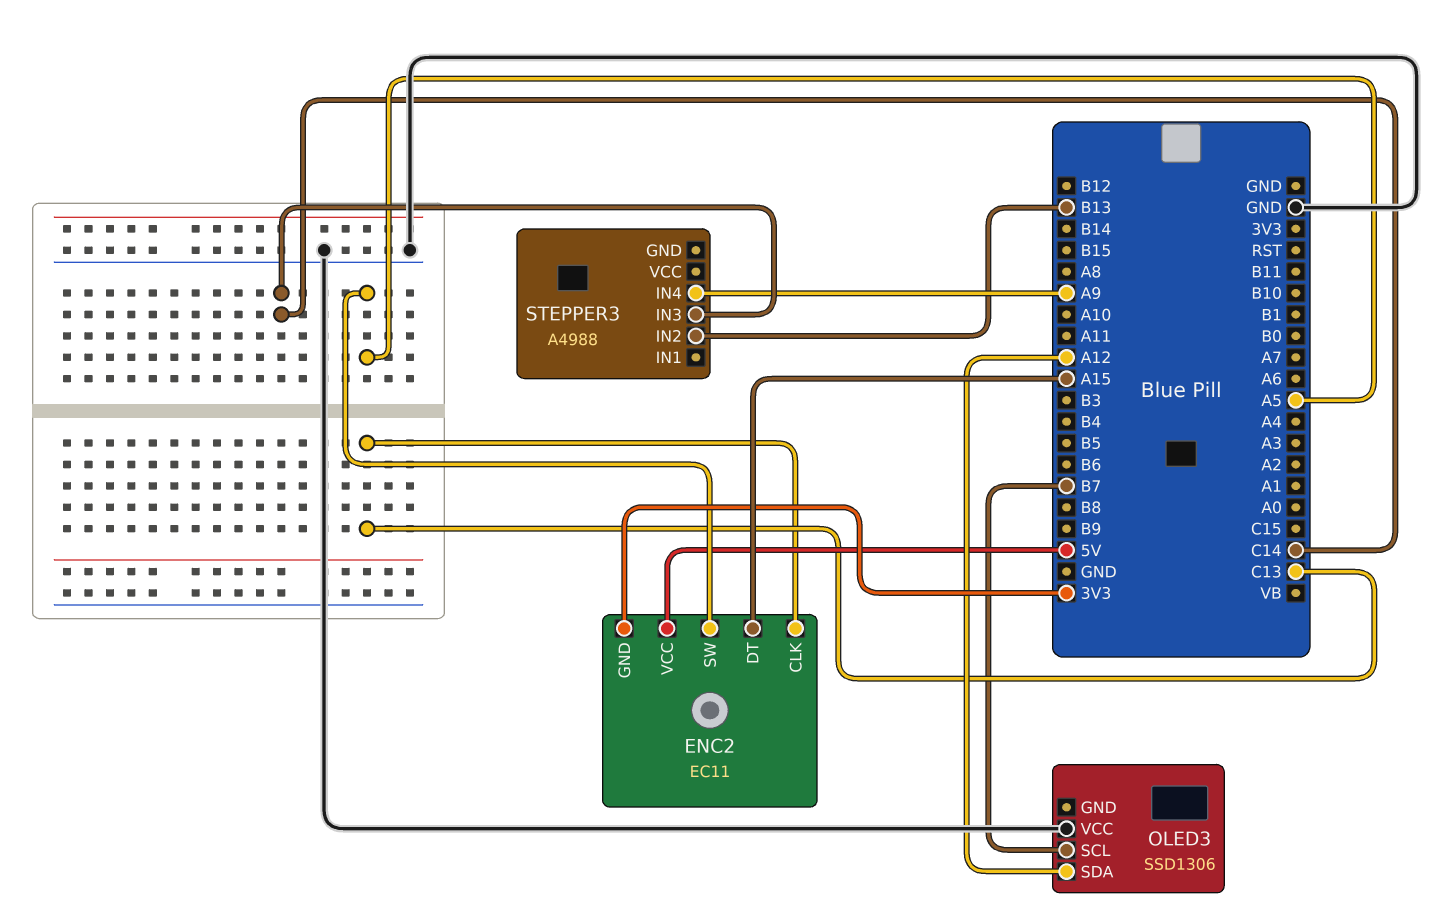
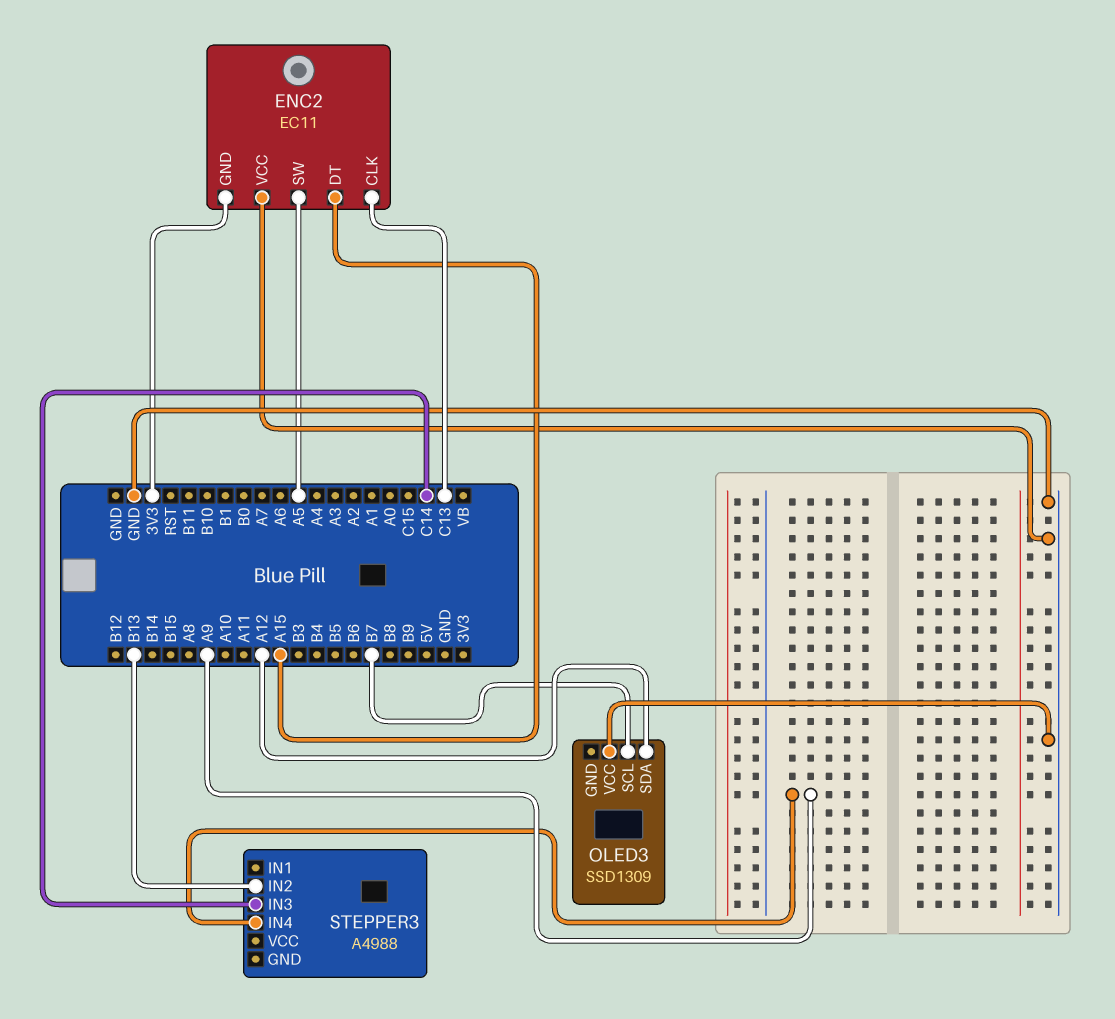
ENC2 pin VCC: 5V -> GND
OLED3: SSD1306 -> SSD1309

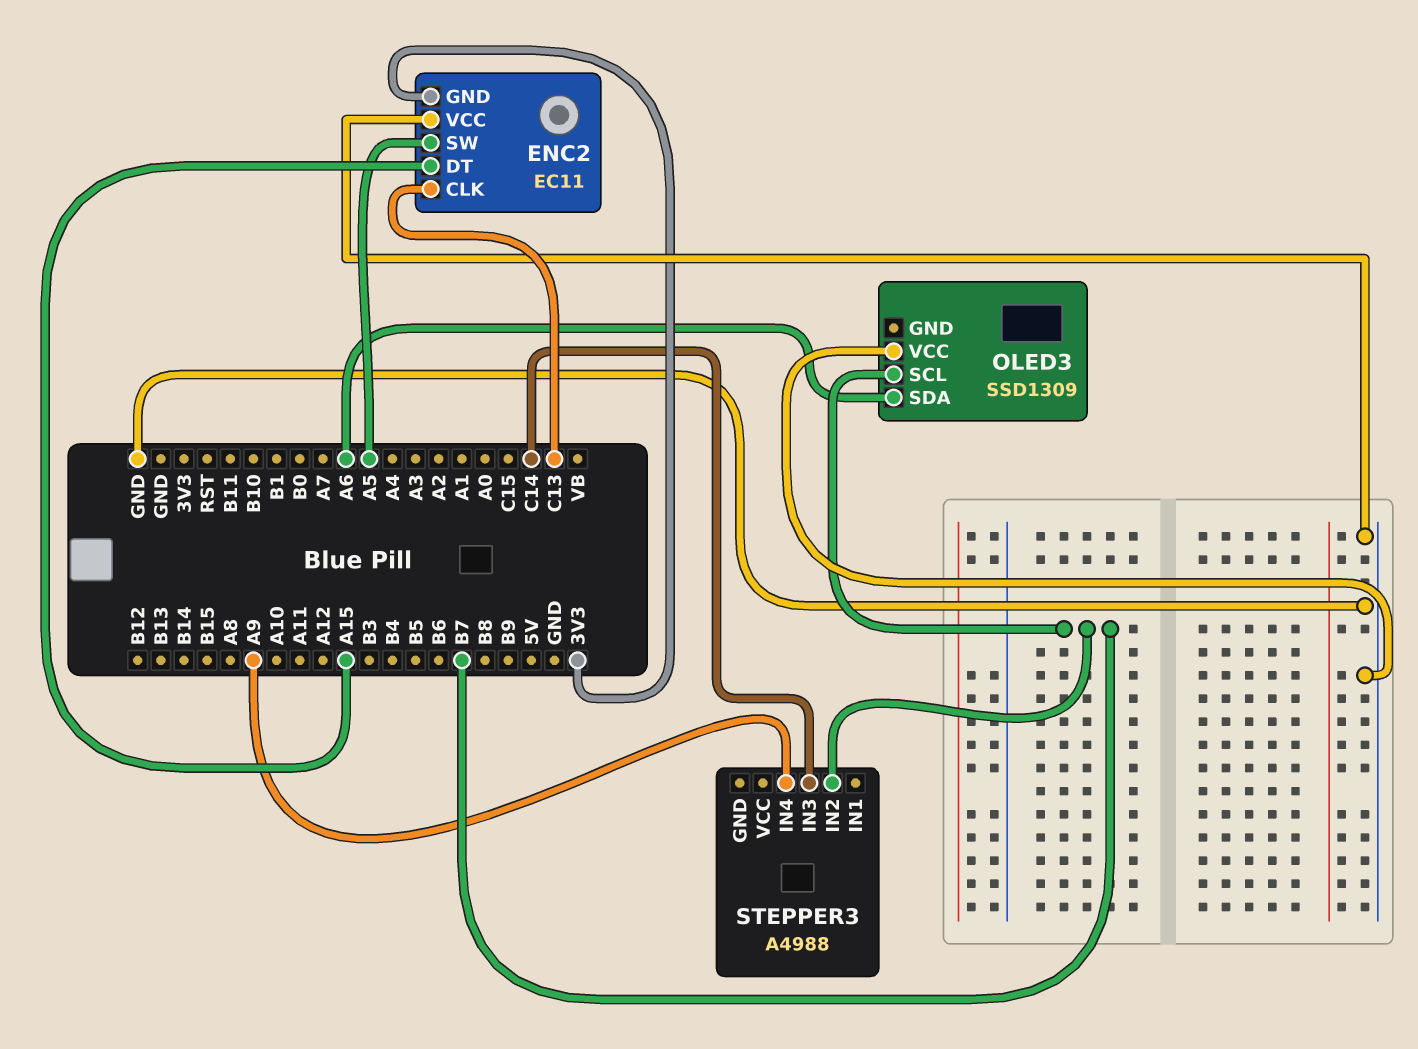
OLED3 pin SDA: A12 -> A6
STEPPER3 pin IN2: B13 -> B7

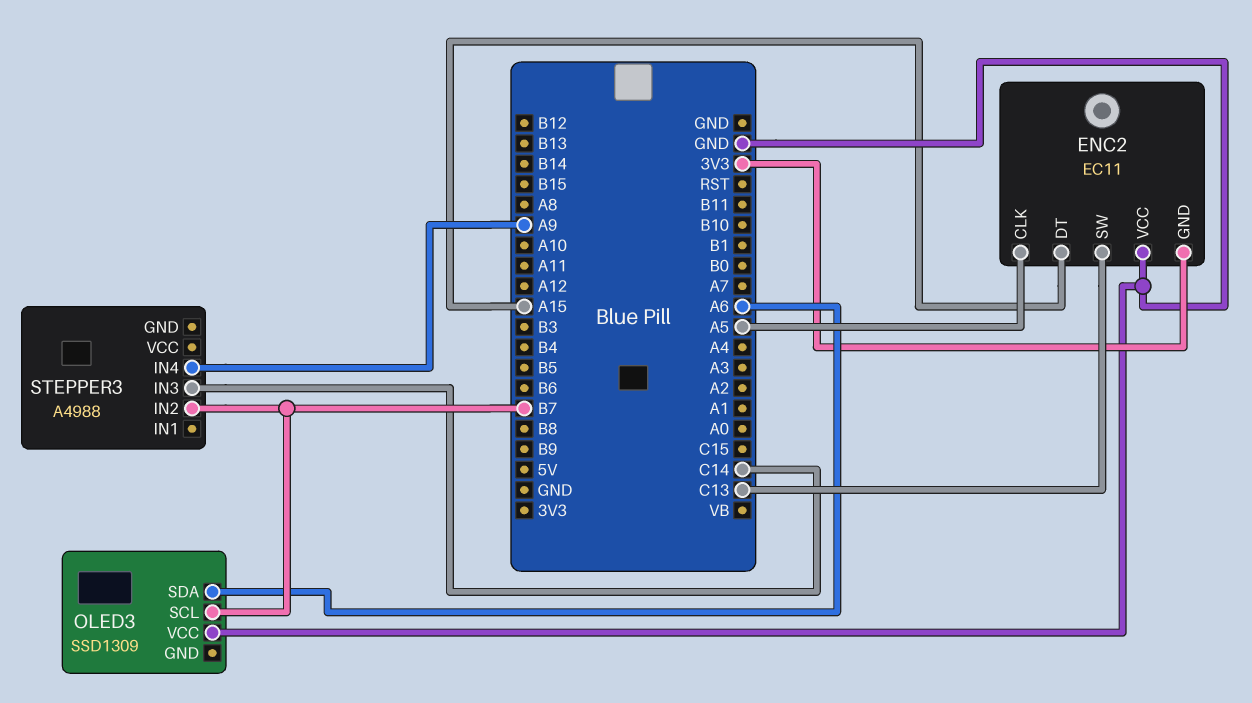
ENC2 pin CLK: C13 -> A5
ENC2 pin SW: A5 -> C13

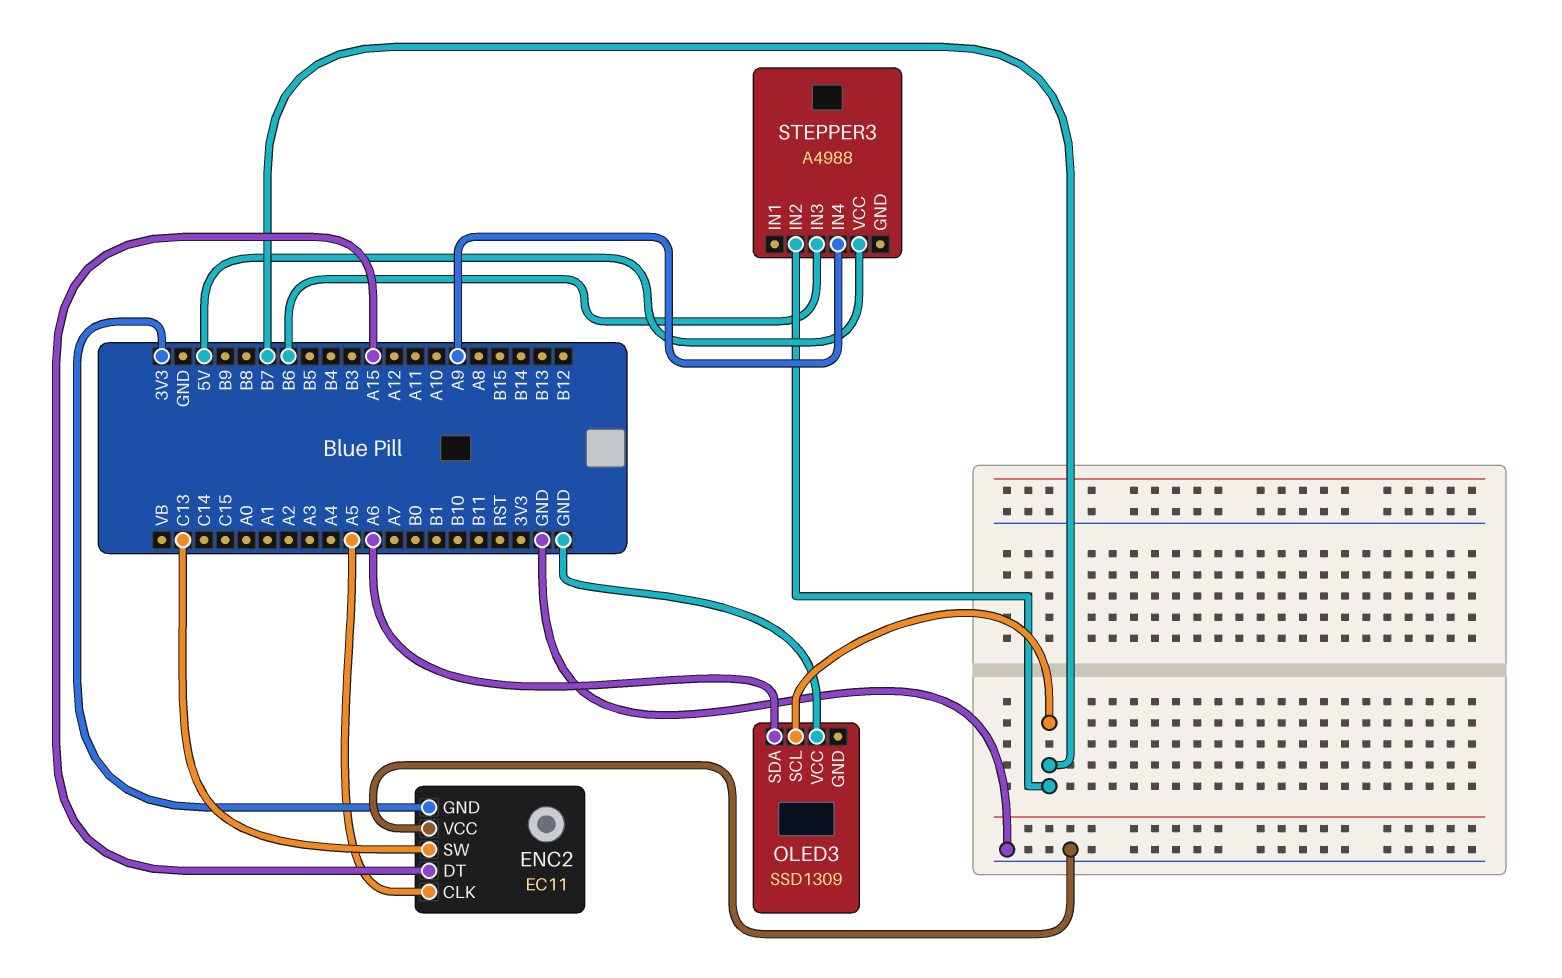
STEPPER3 pin IN3: C14 -> B6
STEPPER3 pin VCC: none -> 5V

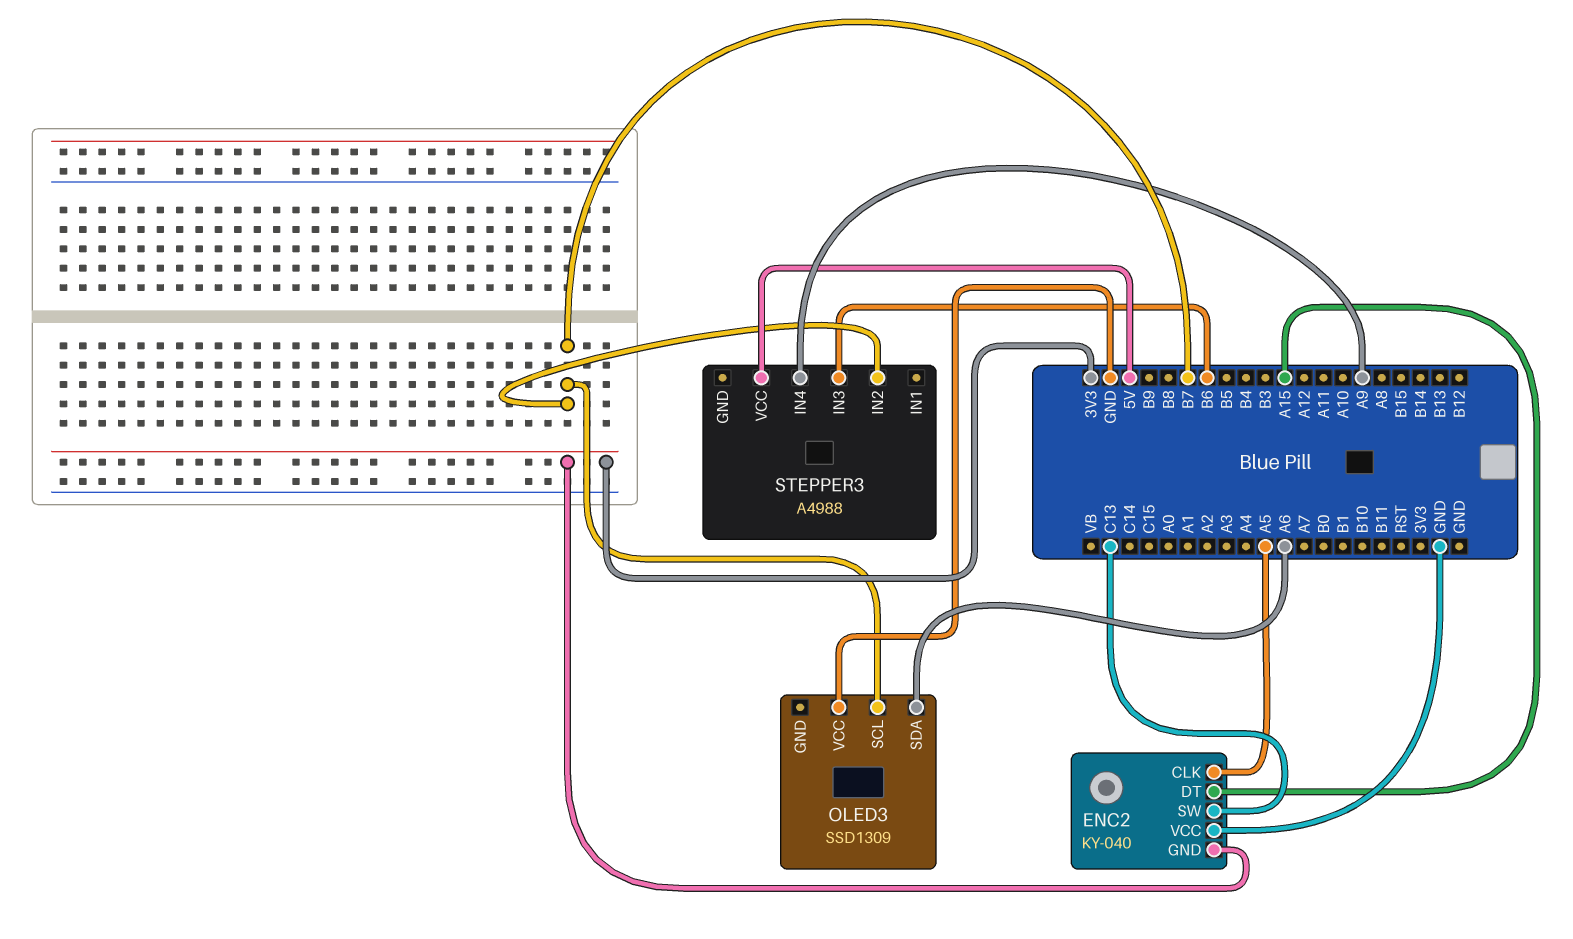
ENC2: EC11 -> KY-040

